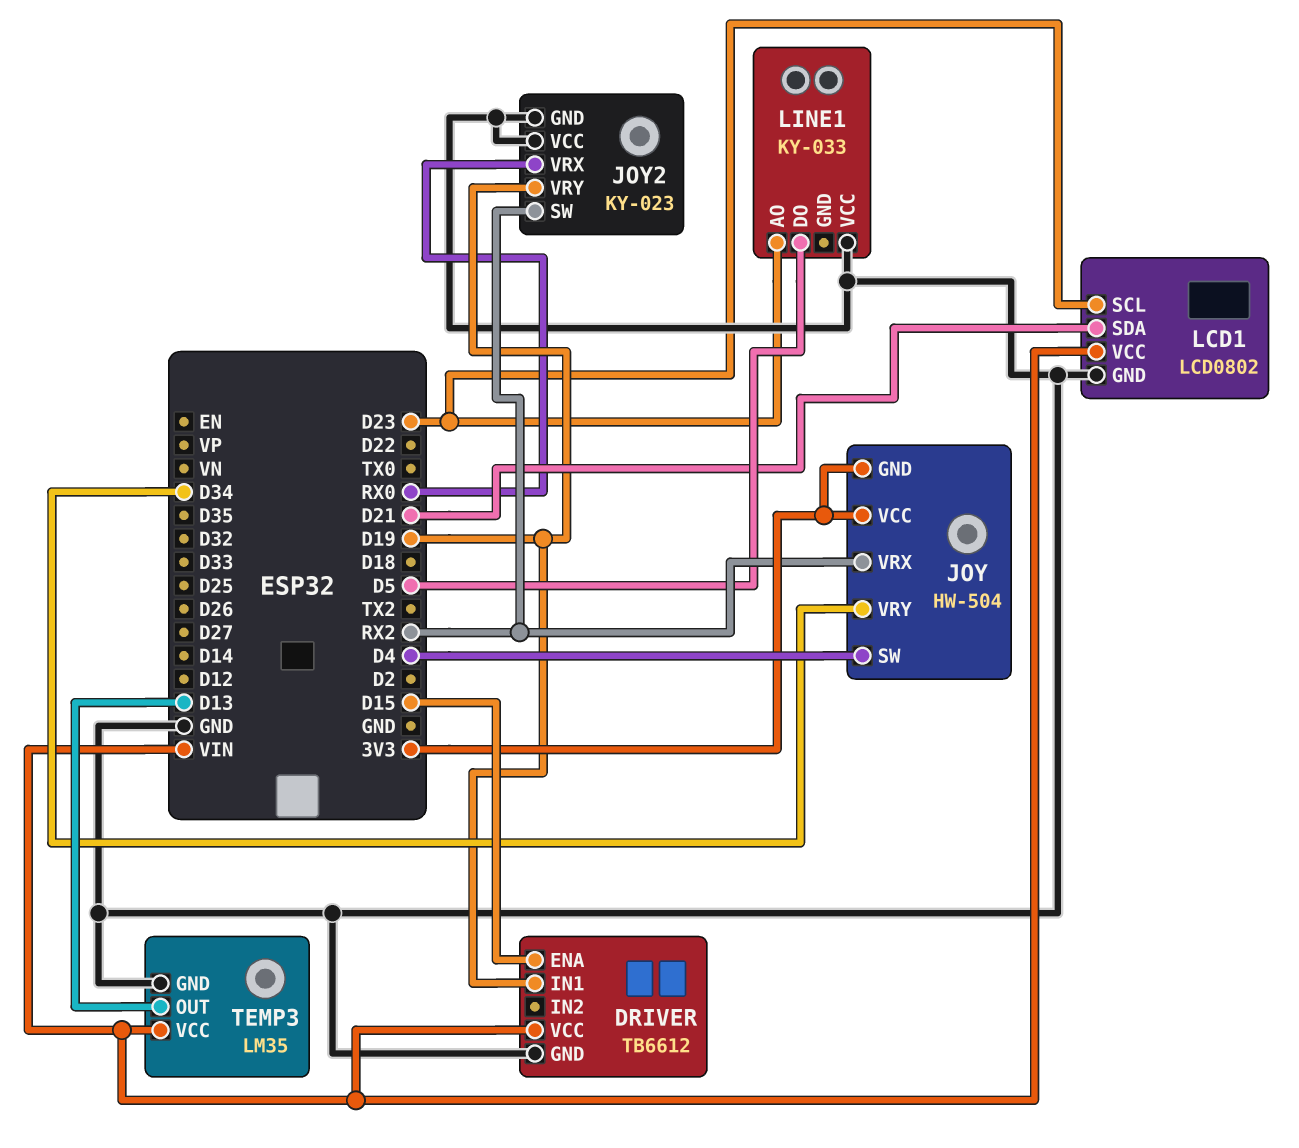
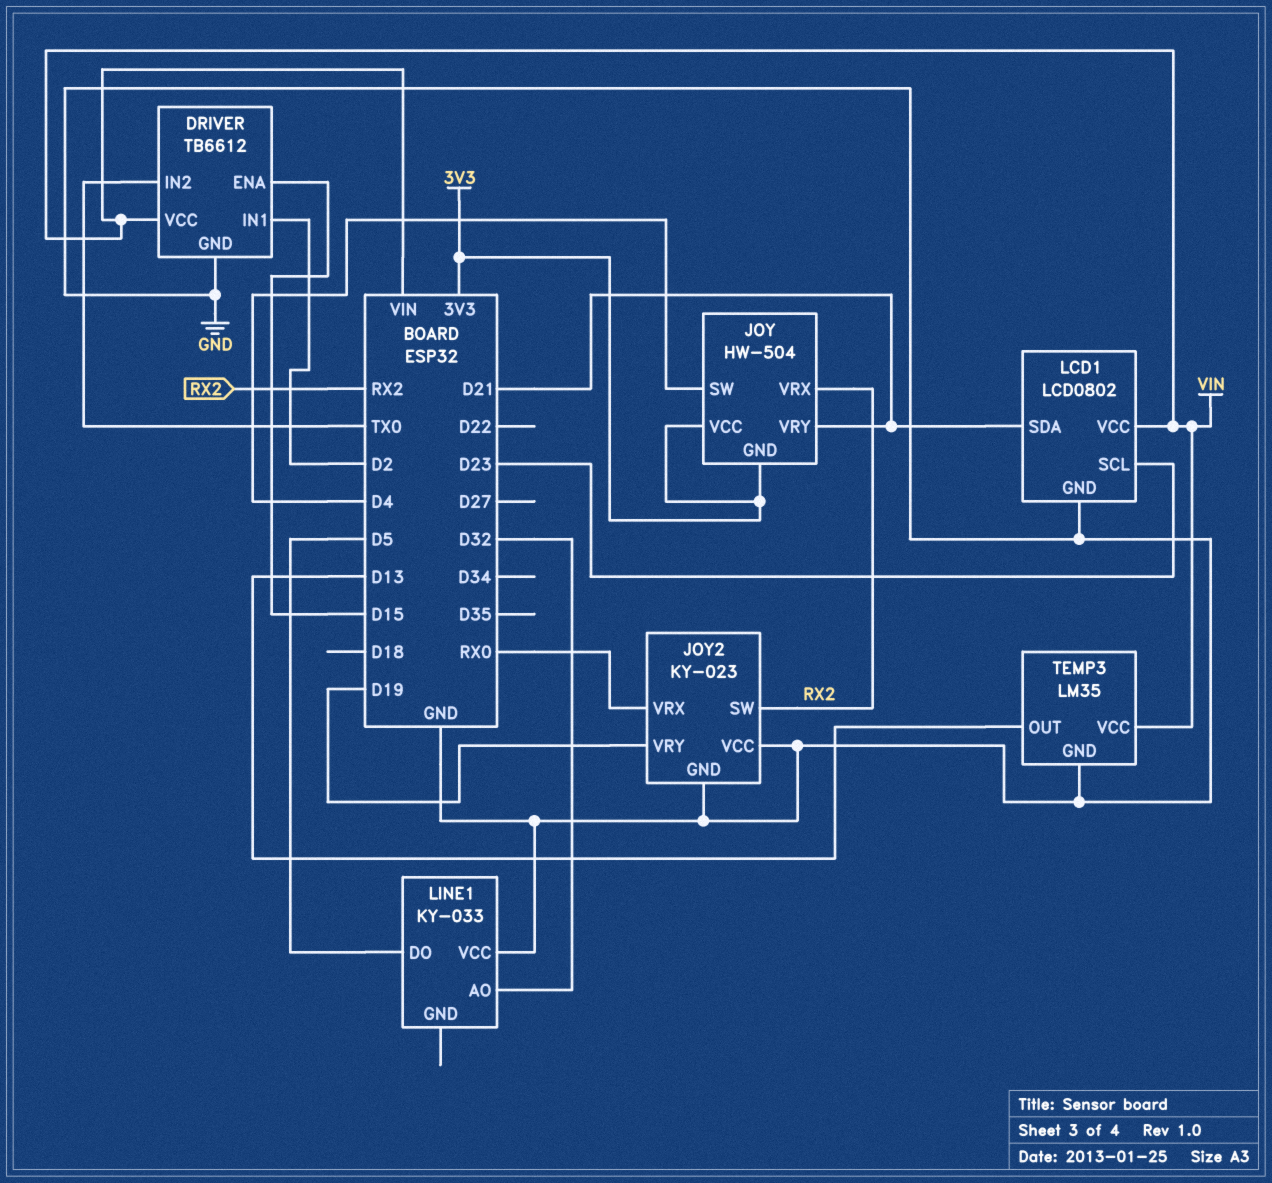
DRIVER pin IN1: D19 -> D2
DRIVER pin IN2: none -> TX0
JOY pin VRY: D34 -> D21
LINE1 pin AO: D23 -> D32

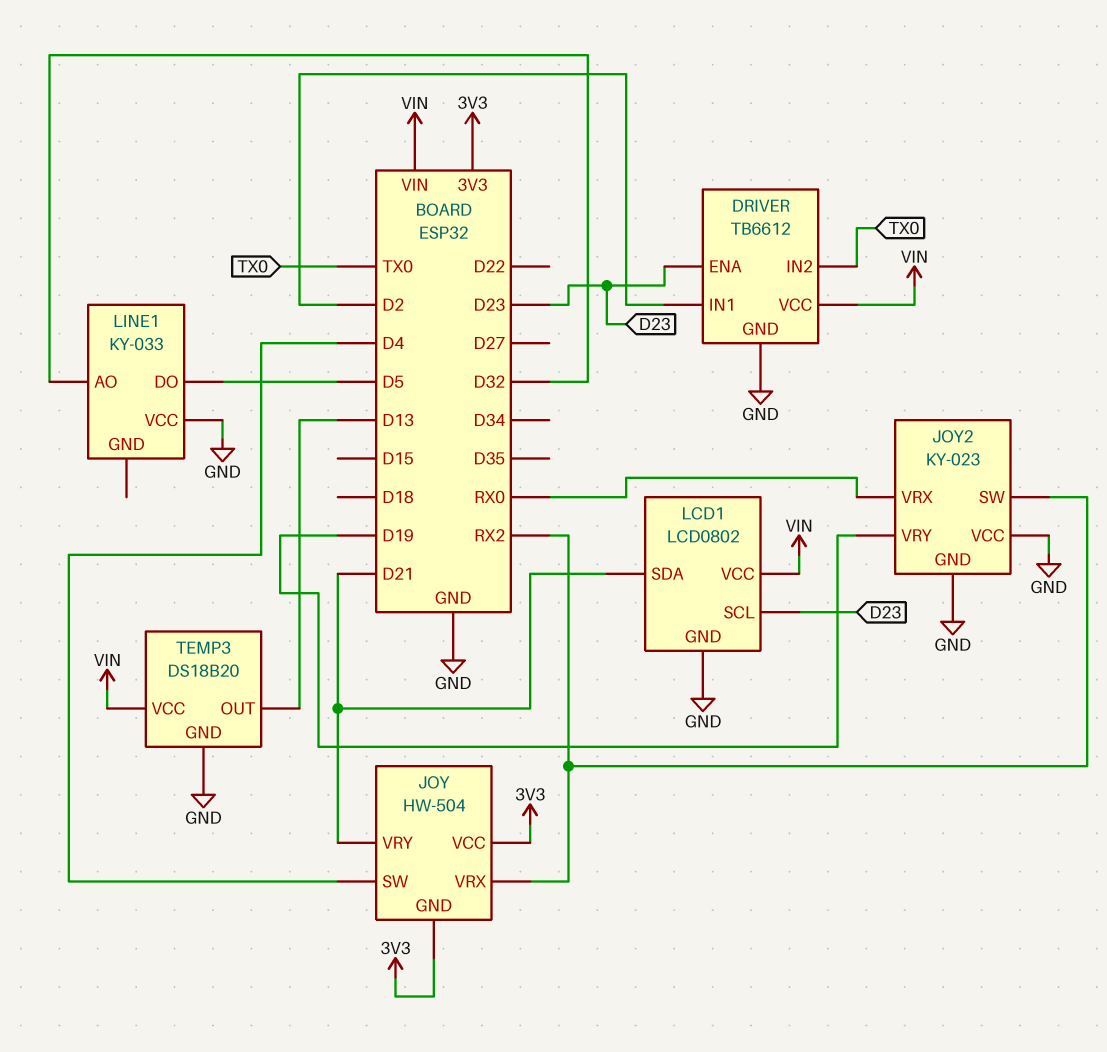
DRIVER pin ENA: D15 -> D23
TEMP3: LM35 -> DS18B20

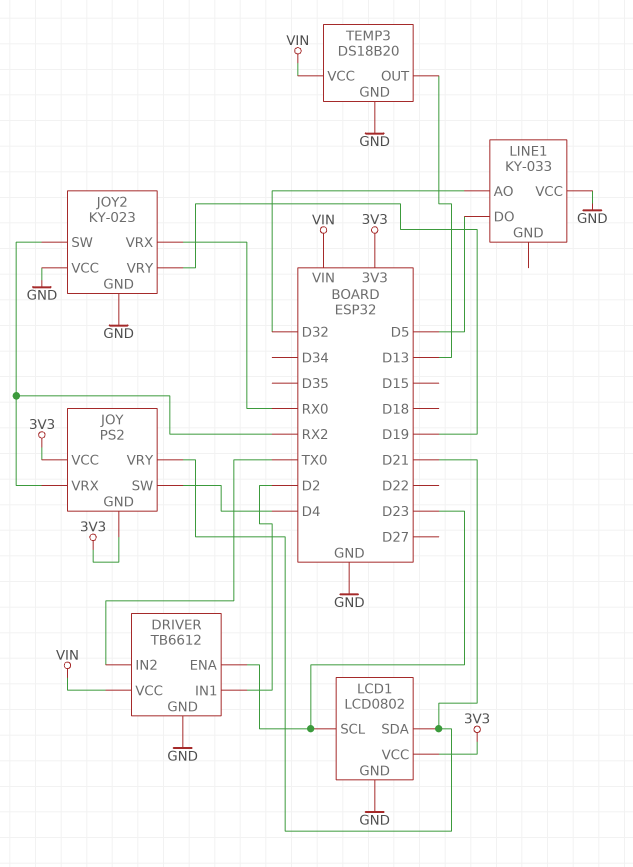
JOY: HW-504 -> PS2
LCD1 pin VCC: VIN -> 3V3

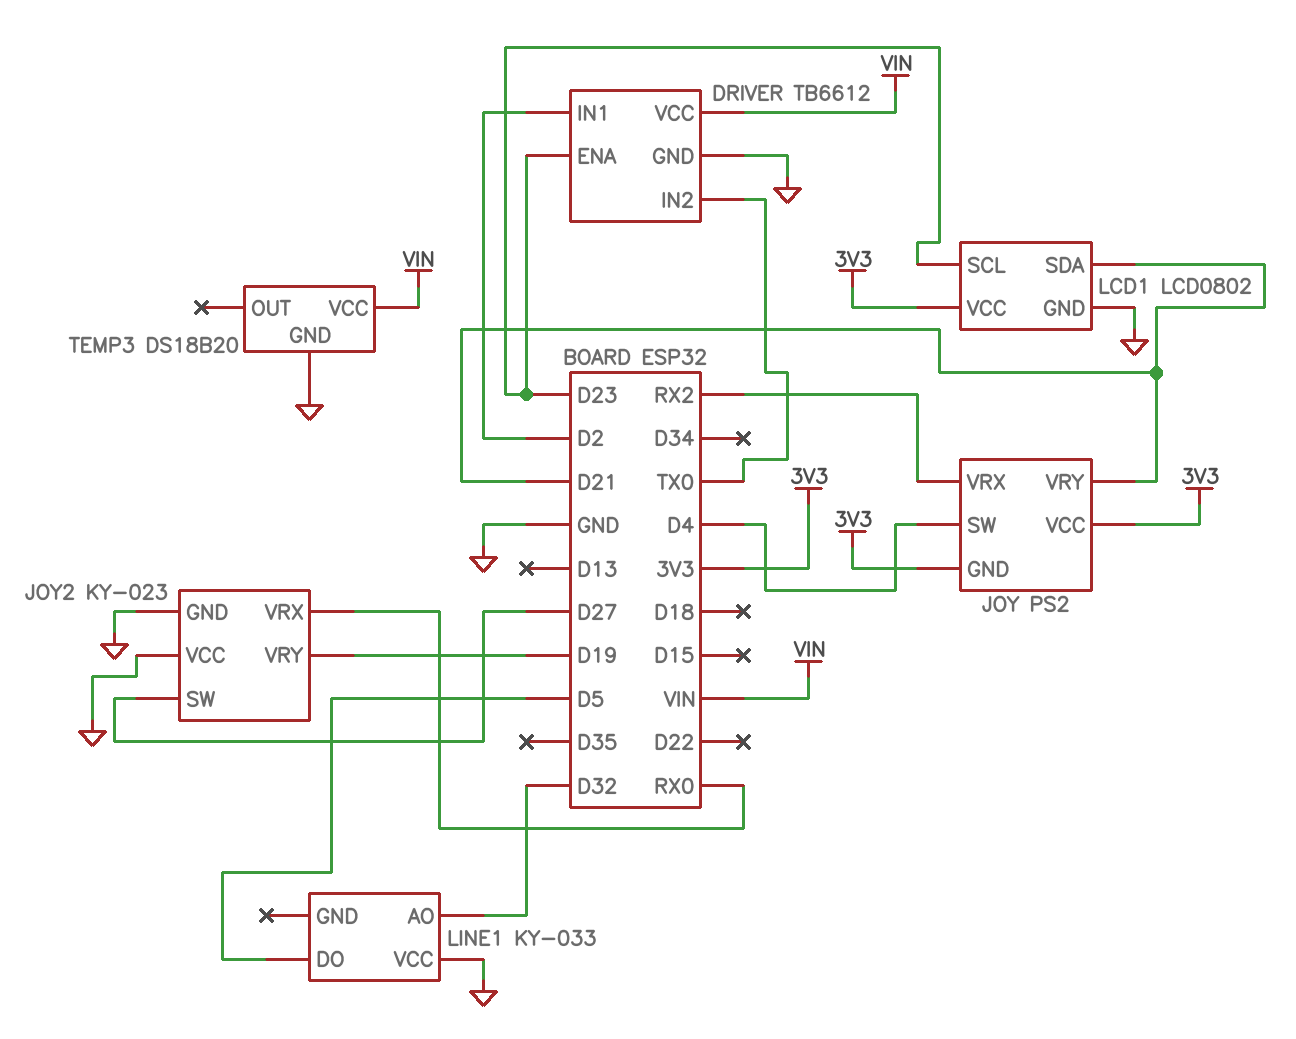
JOY2 pin SW: RX2 -> D27
TEMP3 pin OUT: D13 -> none

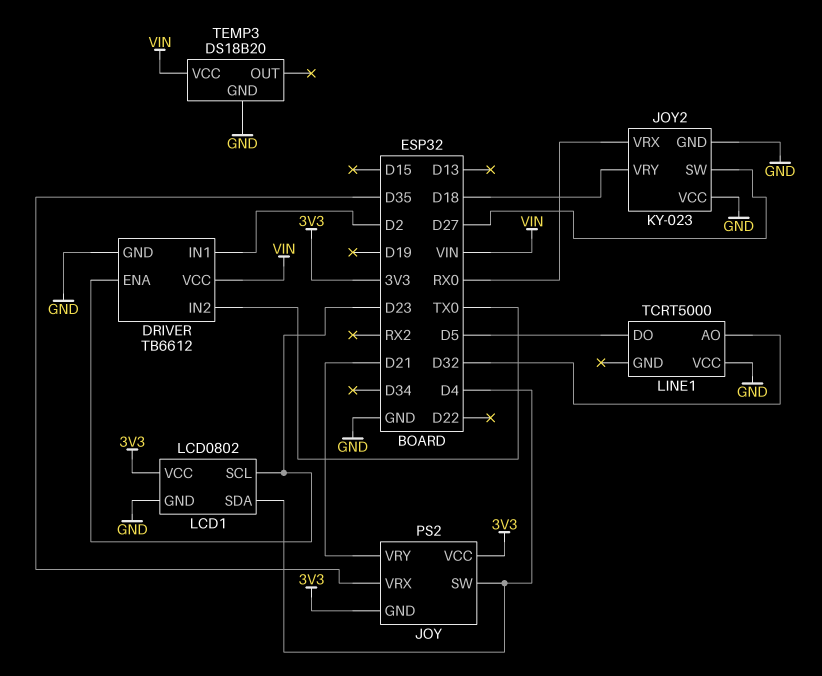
JOY pin VRX: RX2 -> D35
JOY2 pin VRY: D19 -> D18
LCD1 pin SDA: D21 -> D4
LINE1: KY-033 -> TCRT5000

